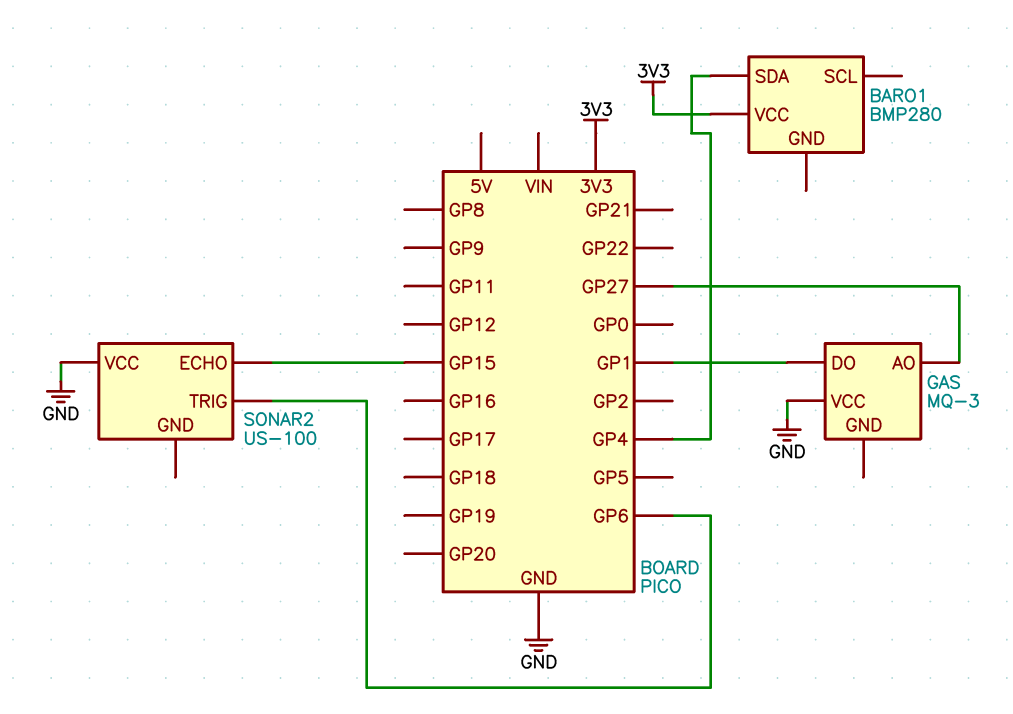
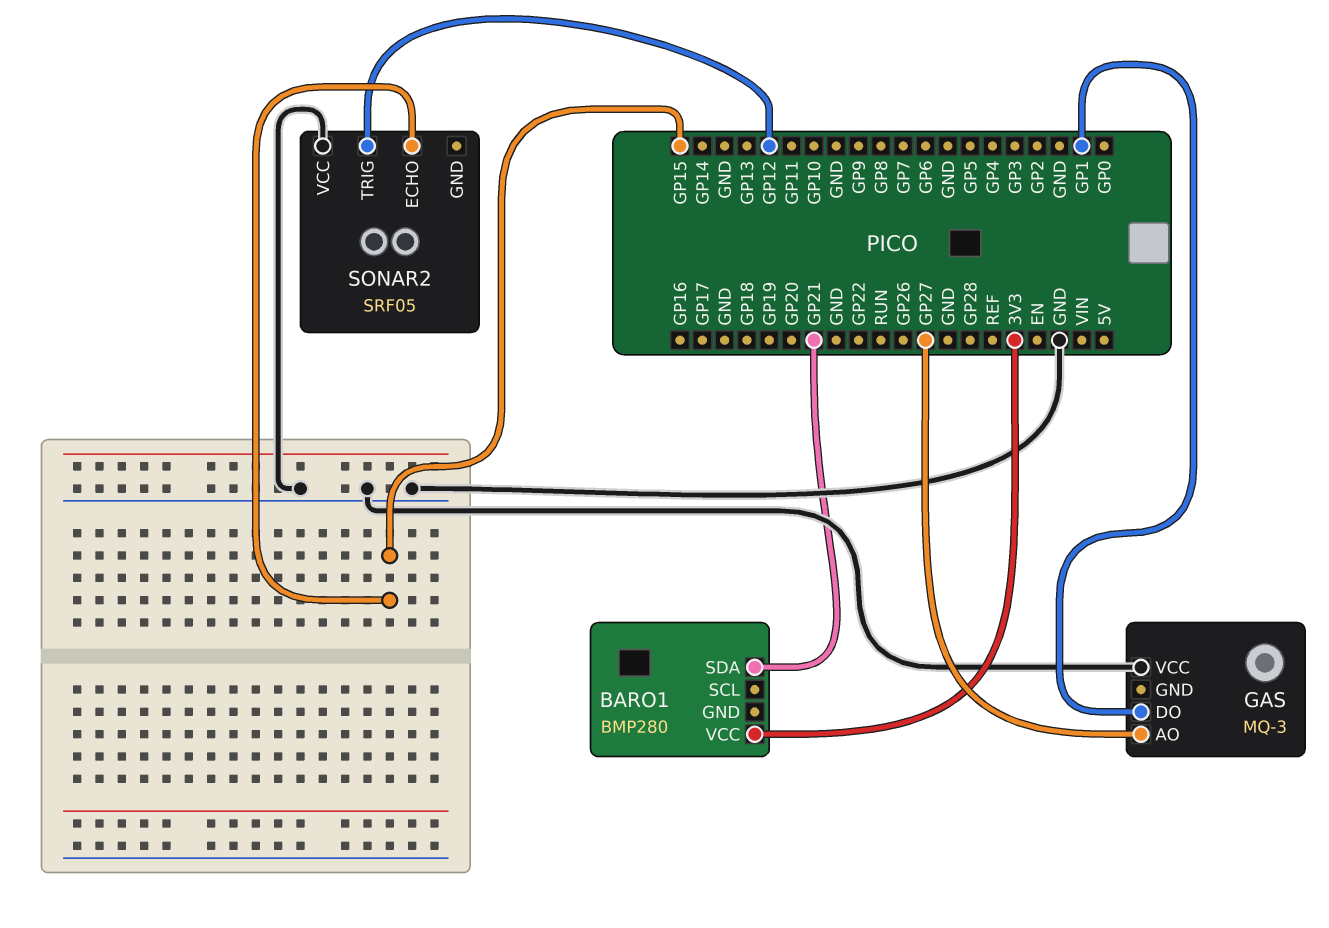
BARO1 pin SDA: GP4 -> GP21
SONAR2: US-100 -> SRF05
SONAR2 pin TRIG: GP6 -> GP12

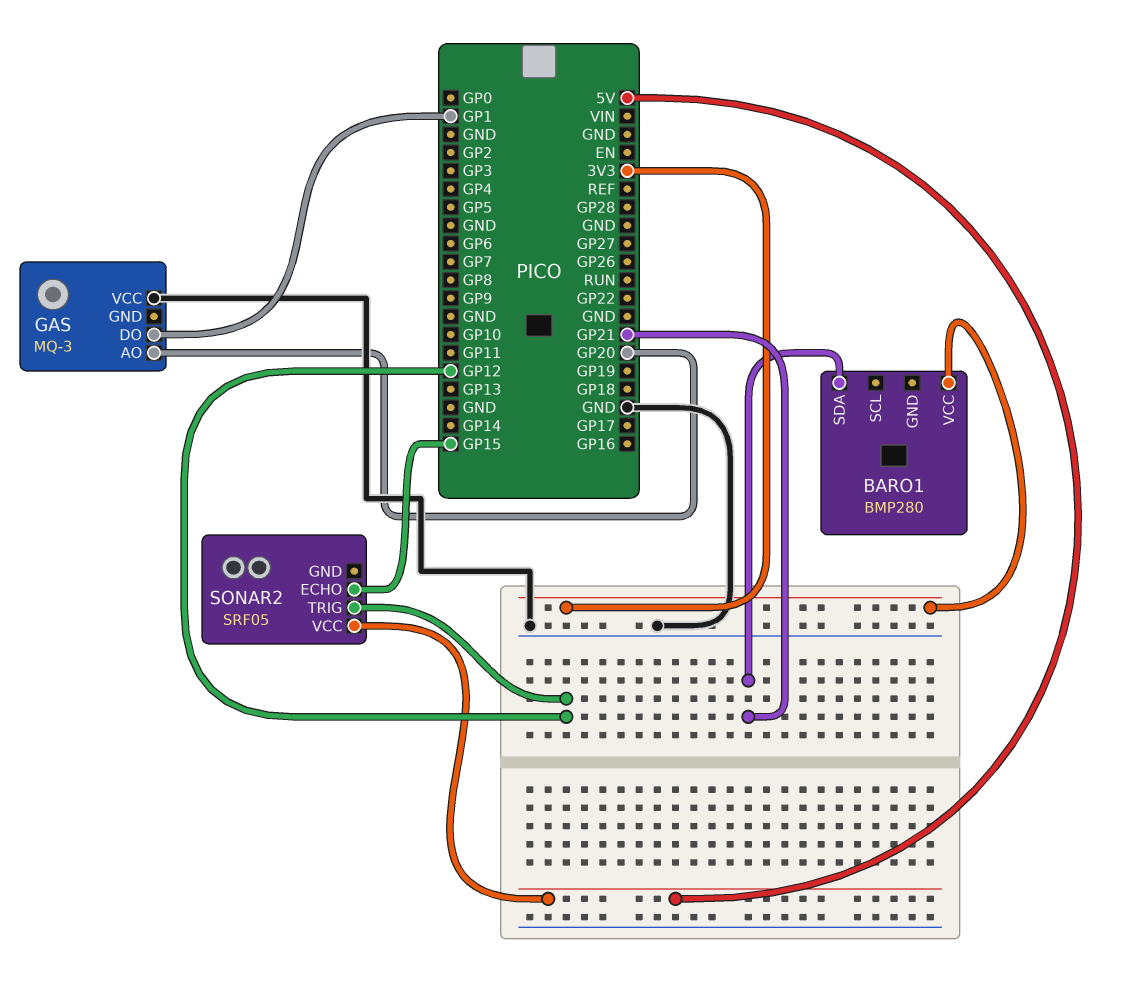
GAS pin AO: GP27 -> GP20
SONAR2 pin VCC: GND -> 5V

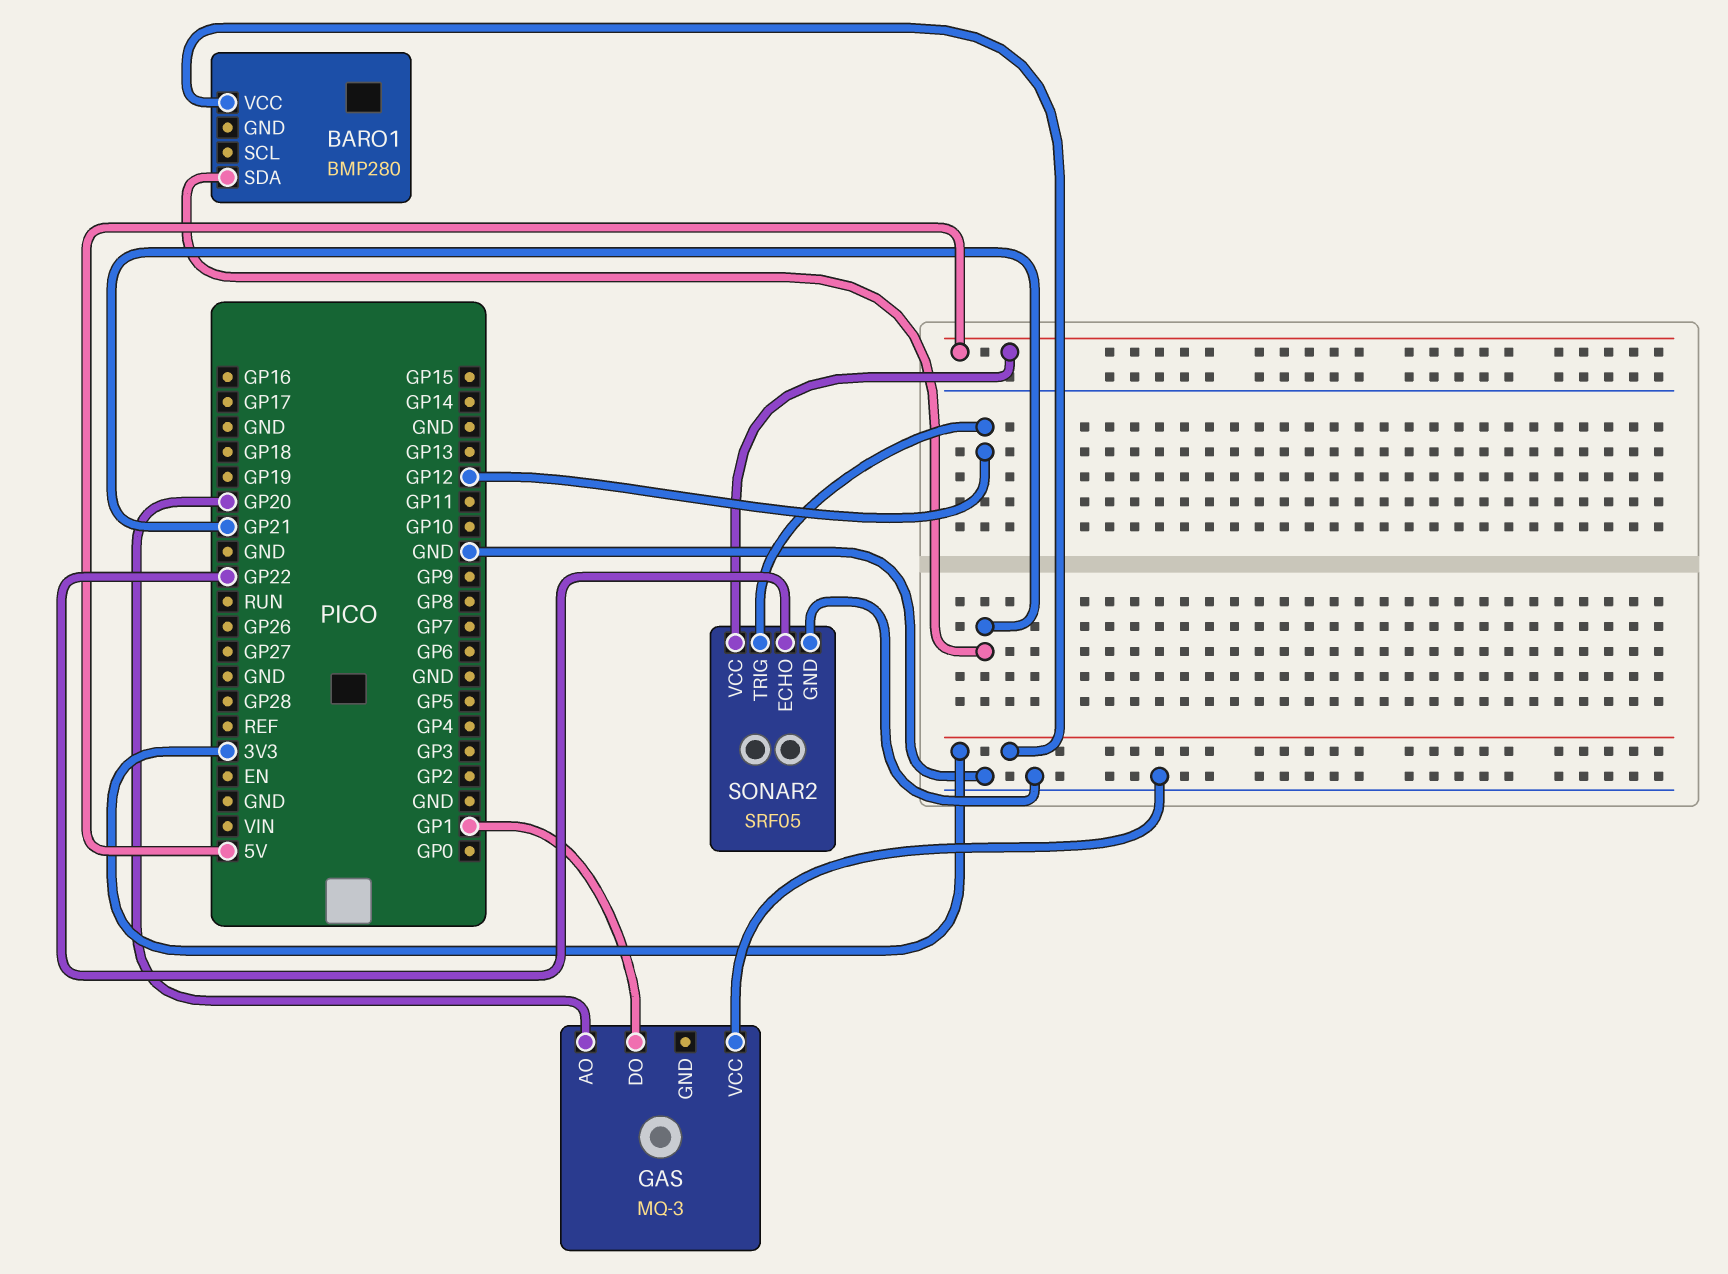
SONAR2 pin ECHO: GP15 -> GP22
SONAR2 pin GND: none -> GND

